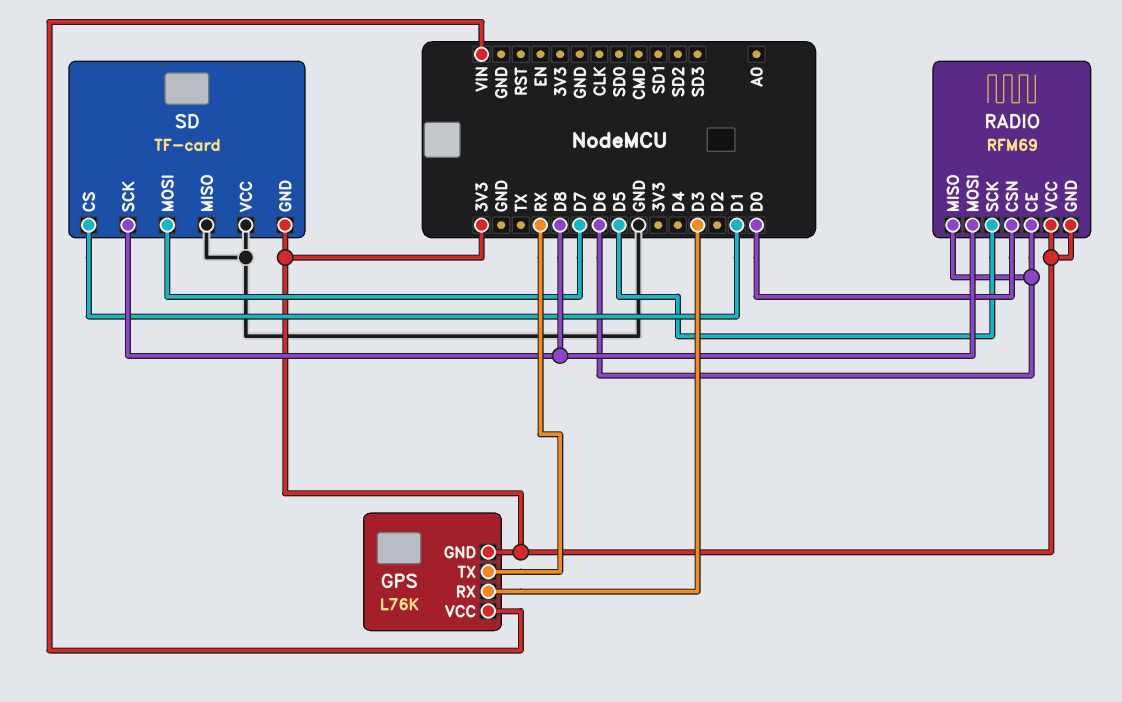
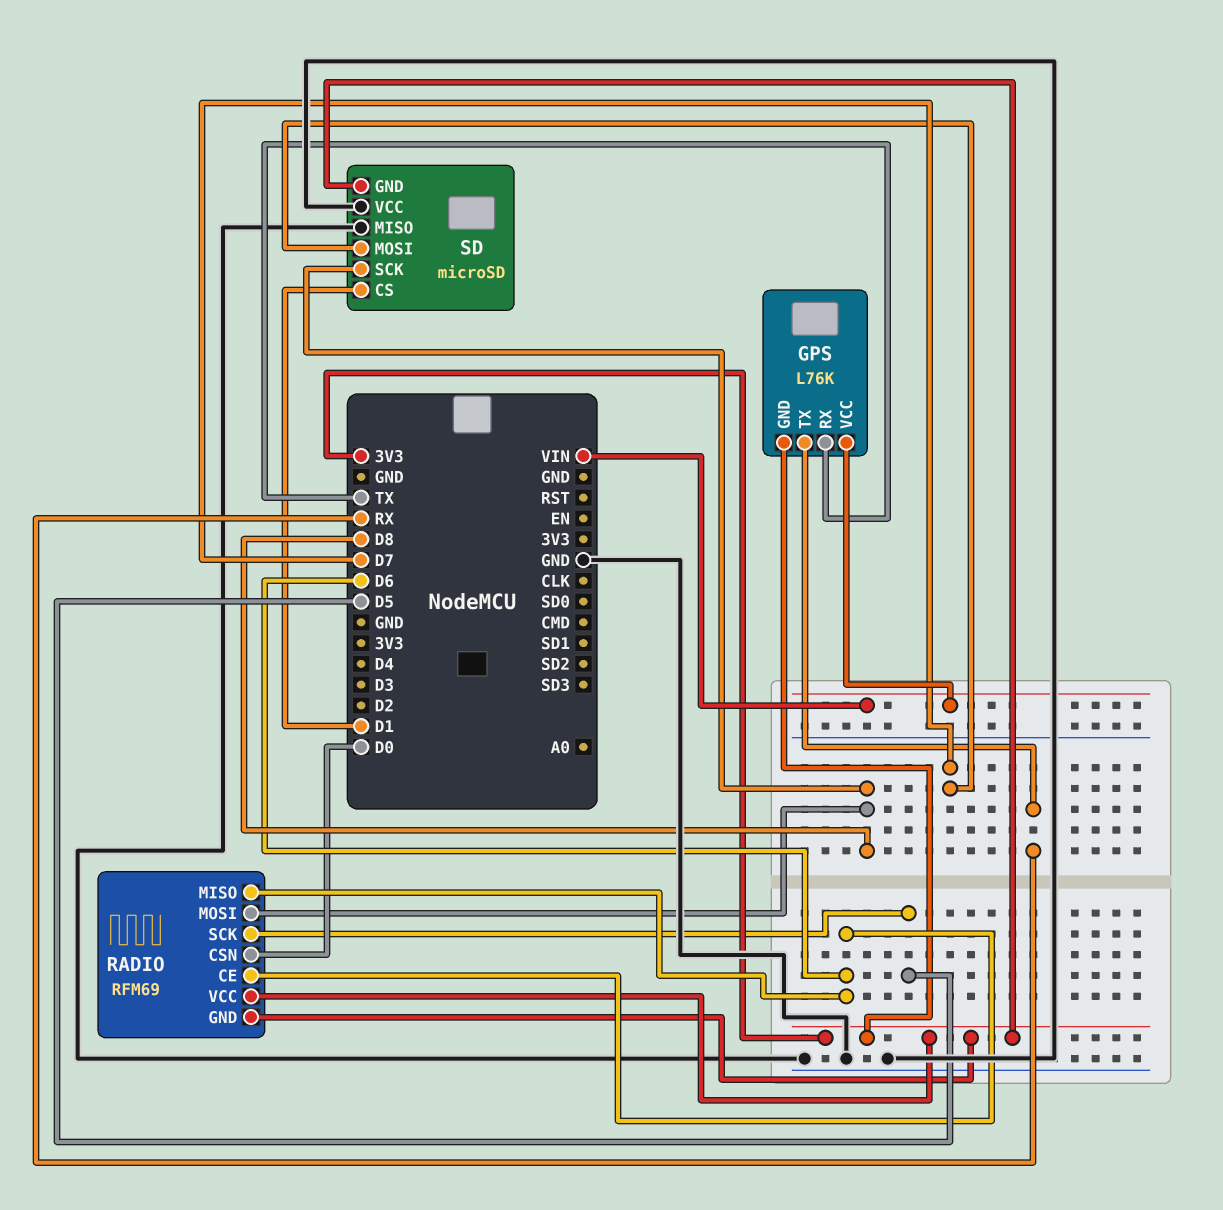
GPS pin RX: D3 -> TX
SD: TF-card -> microSD

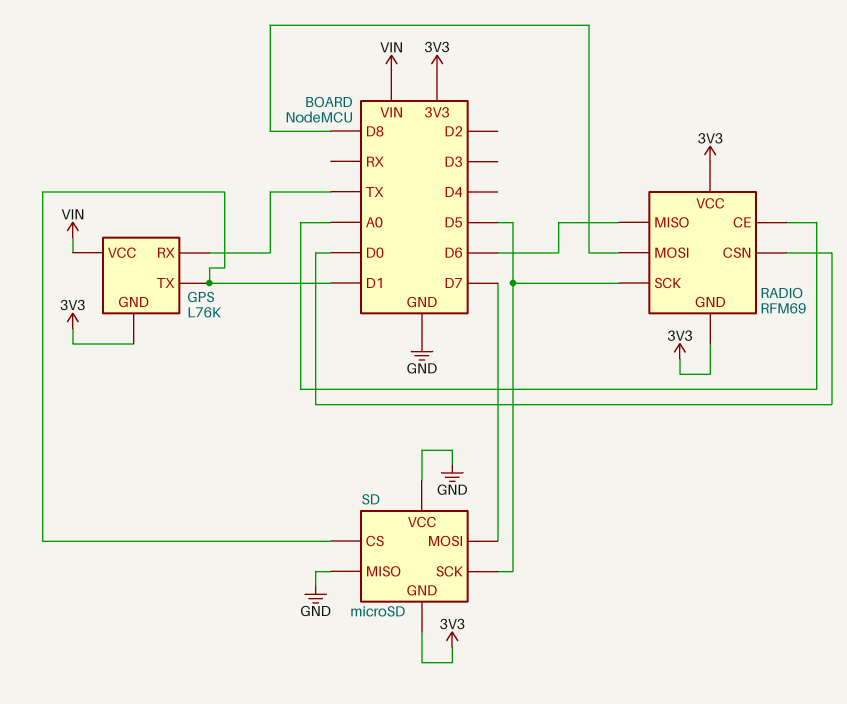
GPS pin TX: RX -> D1
RADIO pin CE: D6 -> A0
SD pin SCK: D8 -> D5

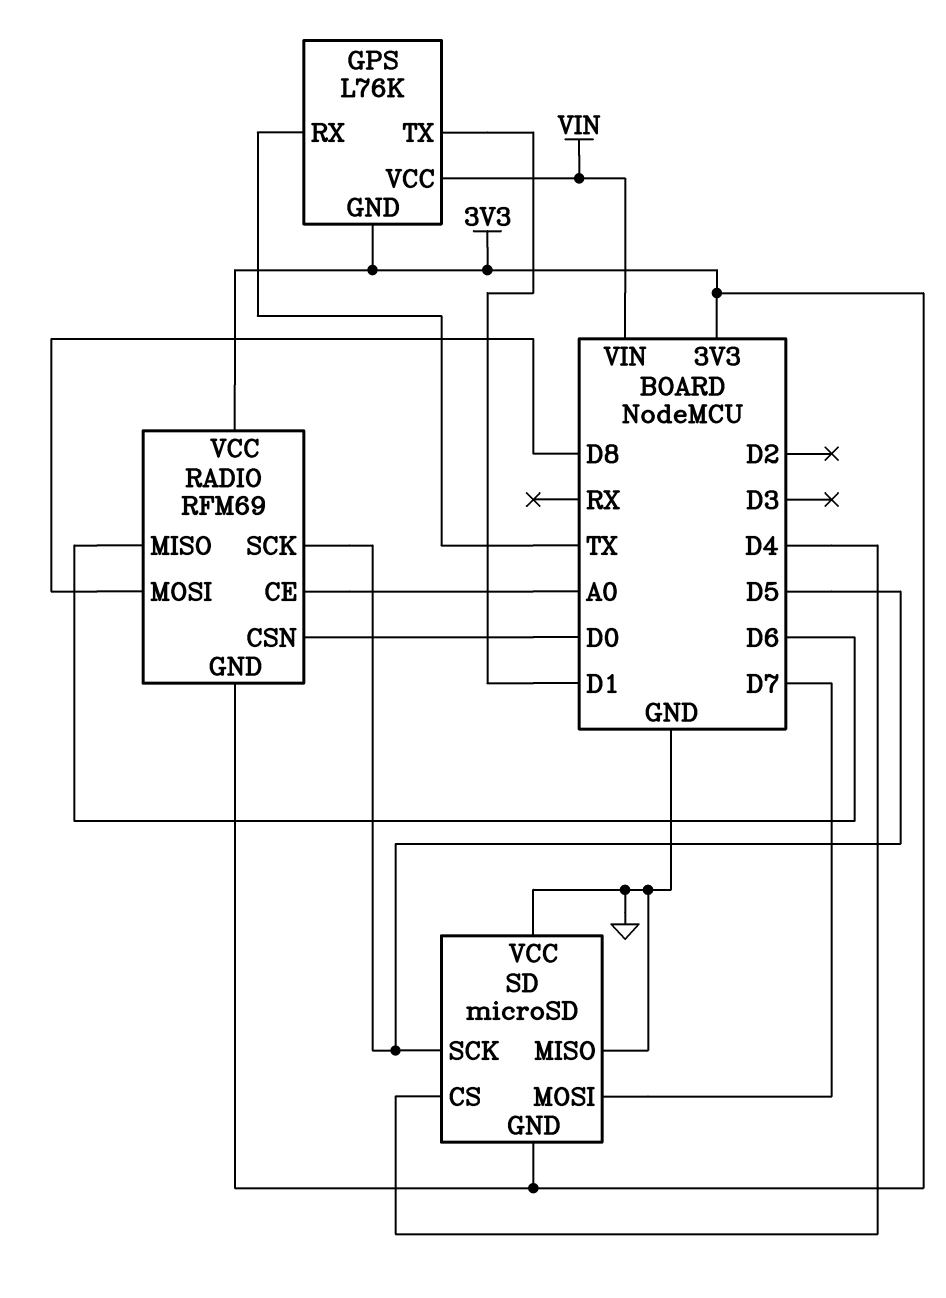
SD pin CS: D1 -> D4

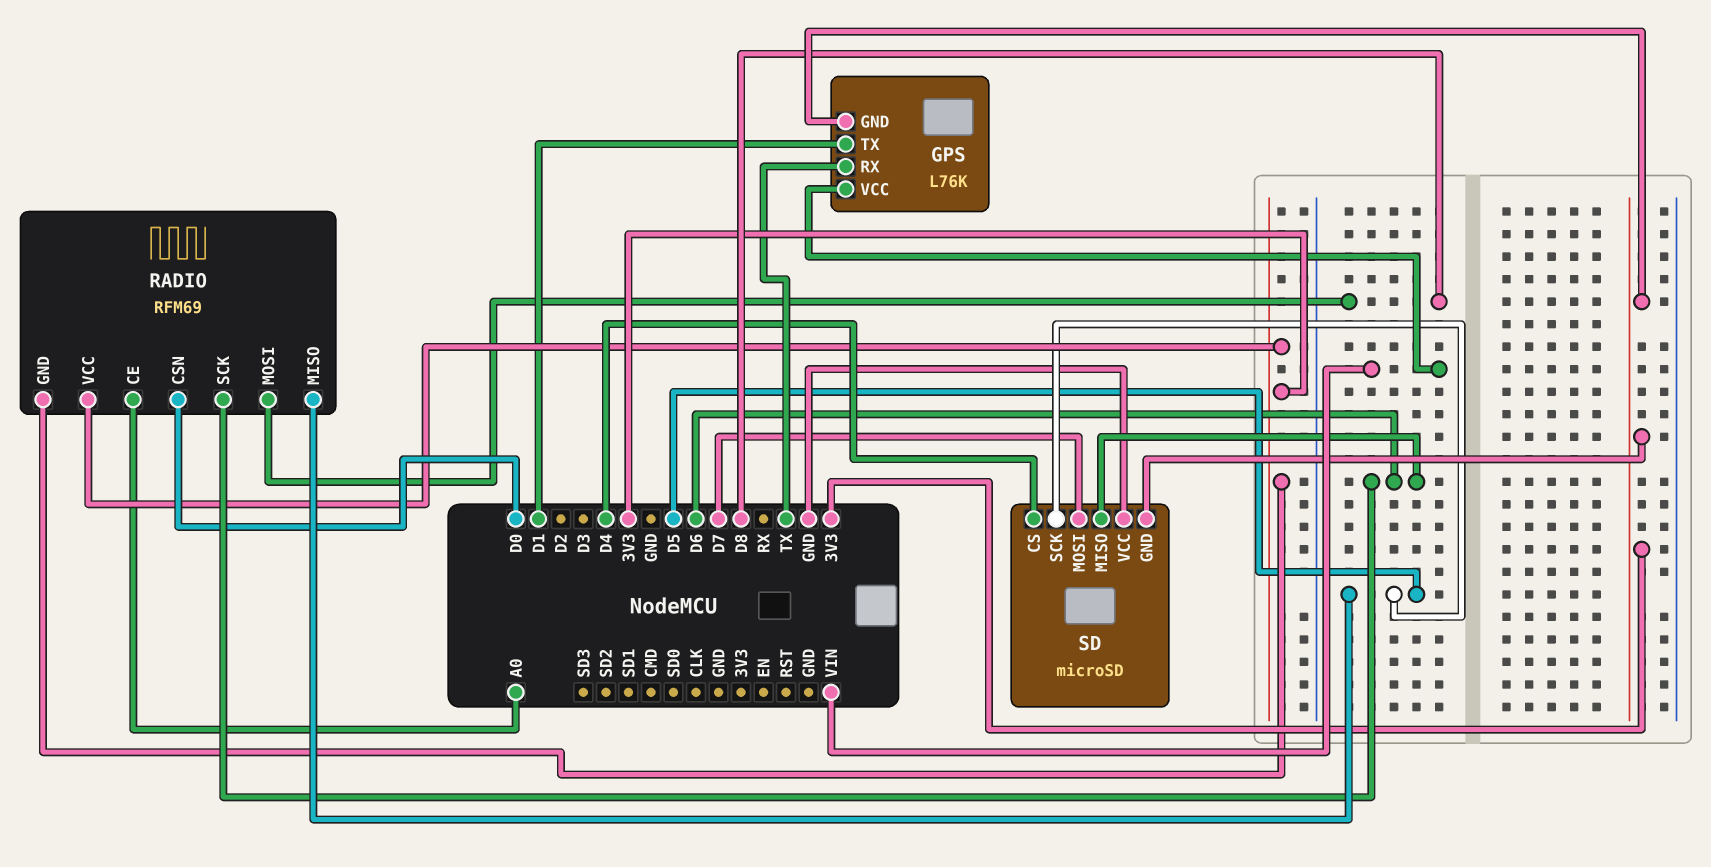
RADIO pin MISO: D6 -> D5
RADIO pin SCK: D5 -> D6
SD pin MISO: GND -> D6

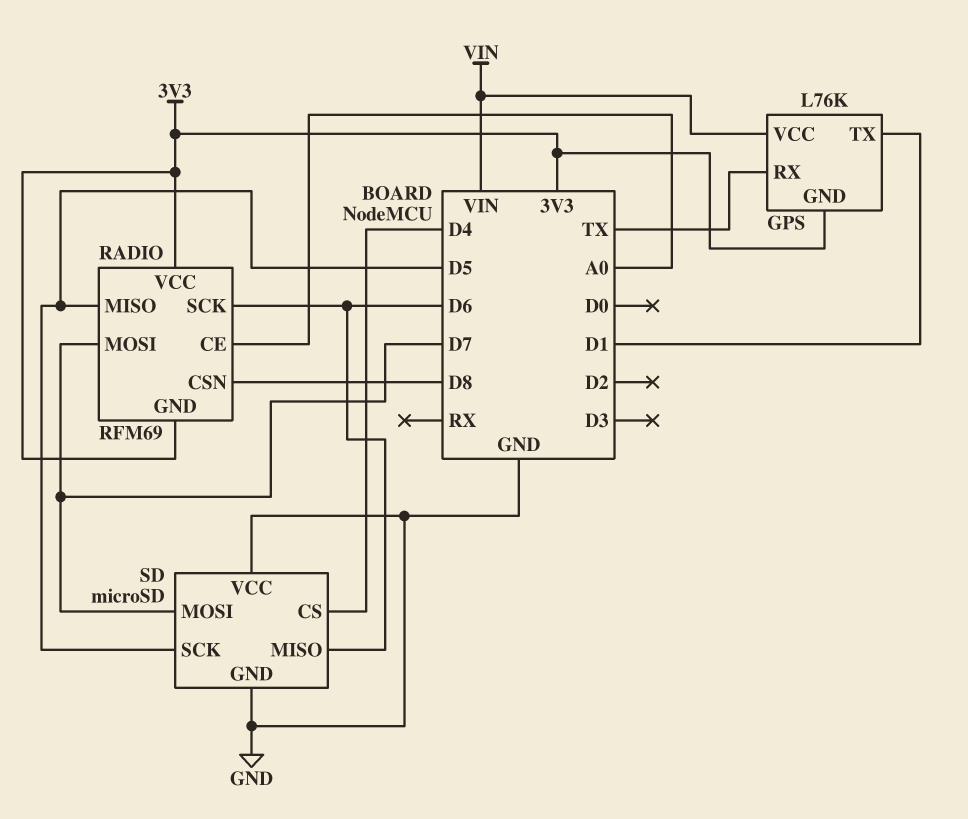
RADIO pin CSN: D0 -> D8
RADIO pin MOSI: D8 -> D7
SD pin GND: 3V3 -> GND

